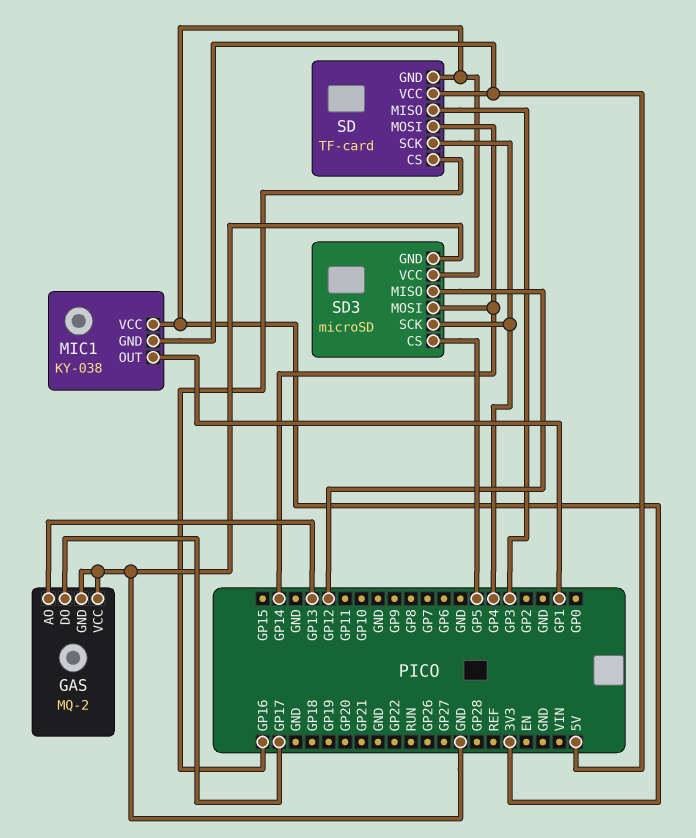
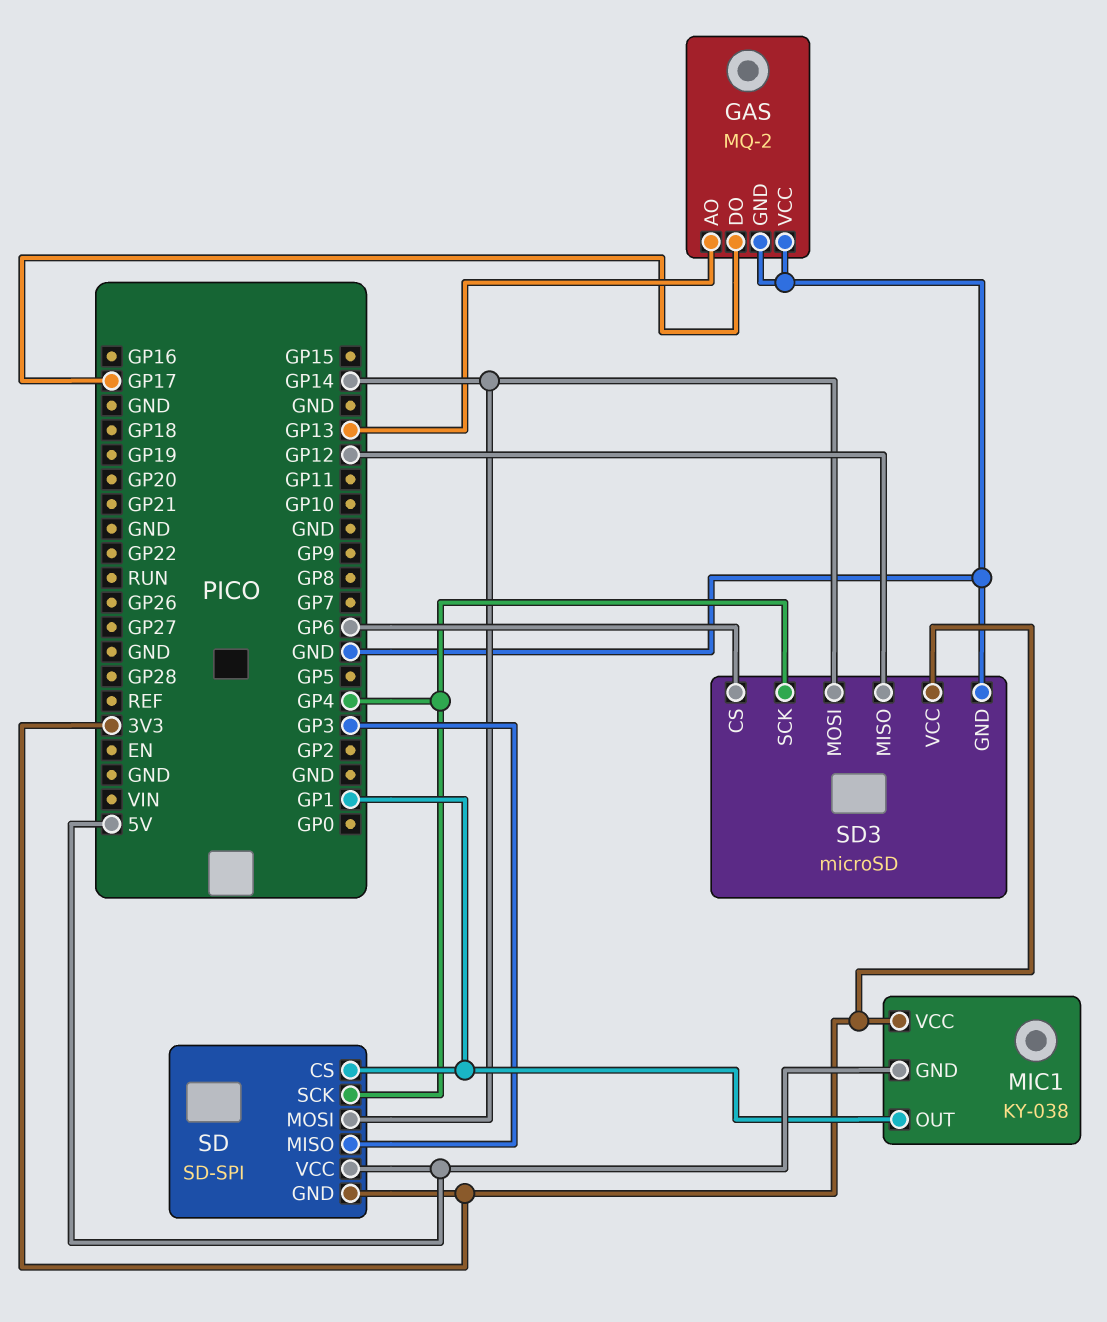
SD: TF-card -> SD-SPI
SD pin CS: GP16 -> GP1
SD3 pin CS: GP5 -> GP6

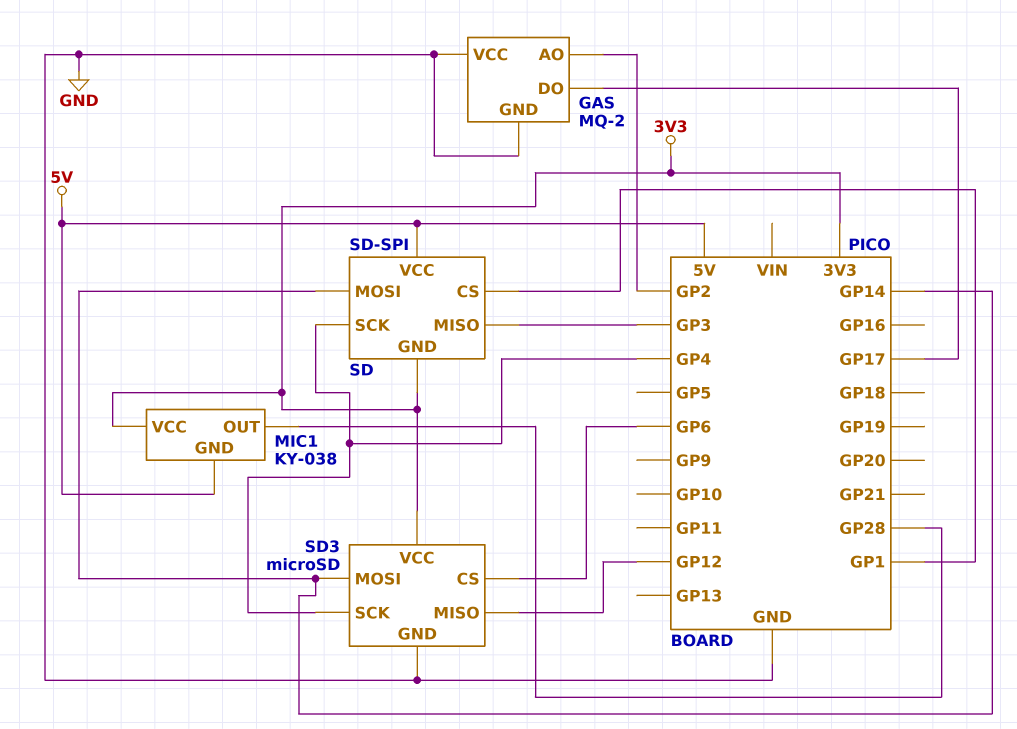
GAS pin AO: GP13 -> GP2
MIC1 pin OUT: GP1 -> GP28

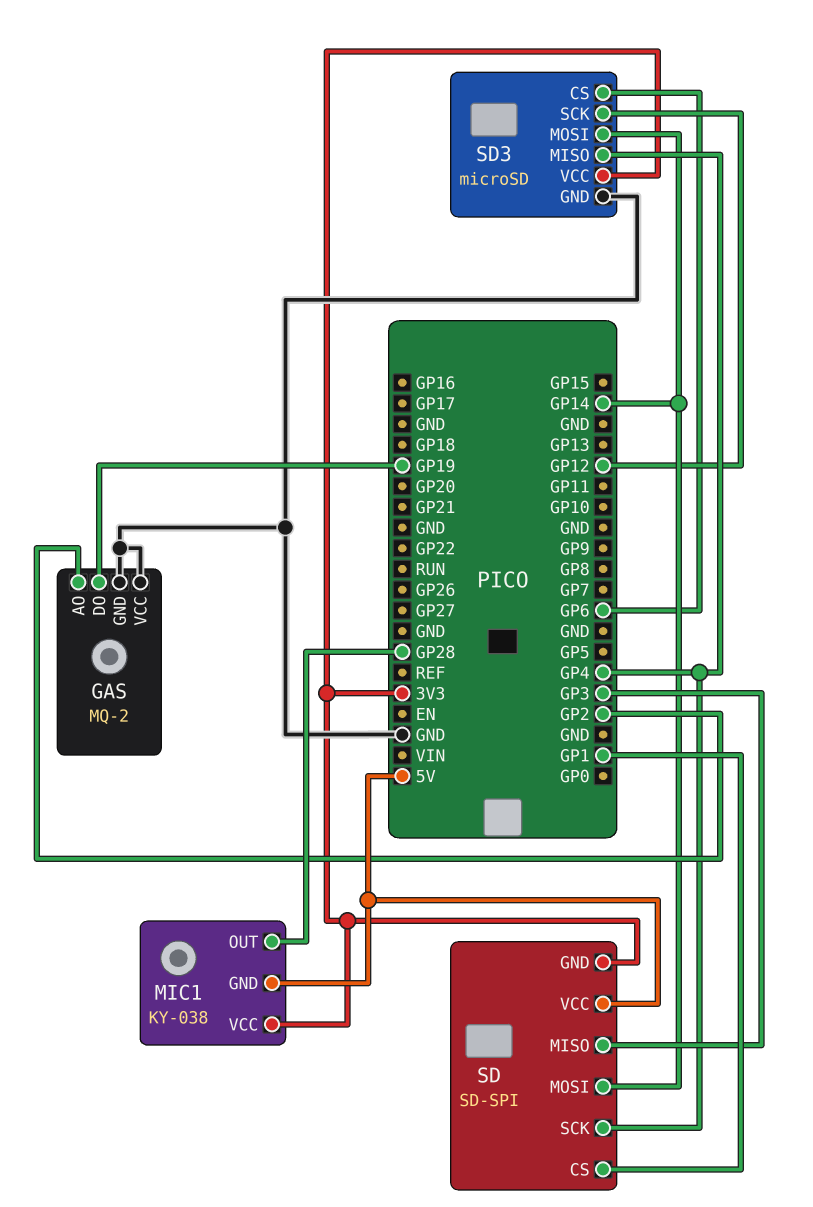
GAS pin DO: GP17 -> GP19
SD3 pin MISO: GP12 -> GP4
SD3 pin SCK: GP4 -> GP12

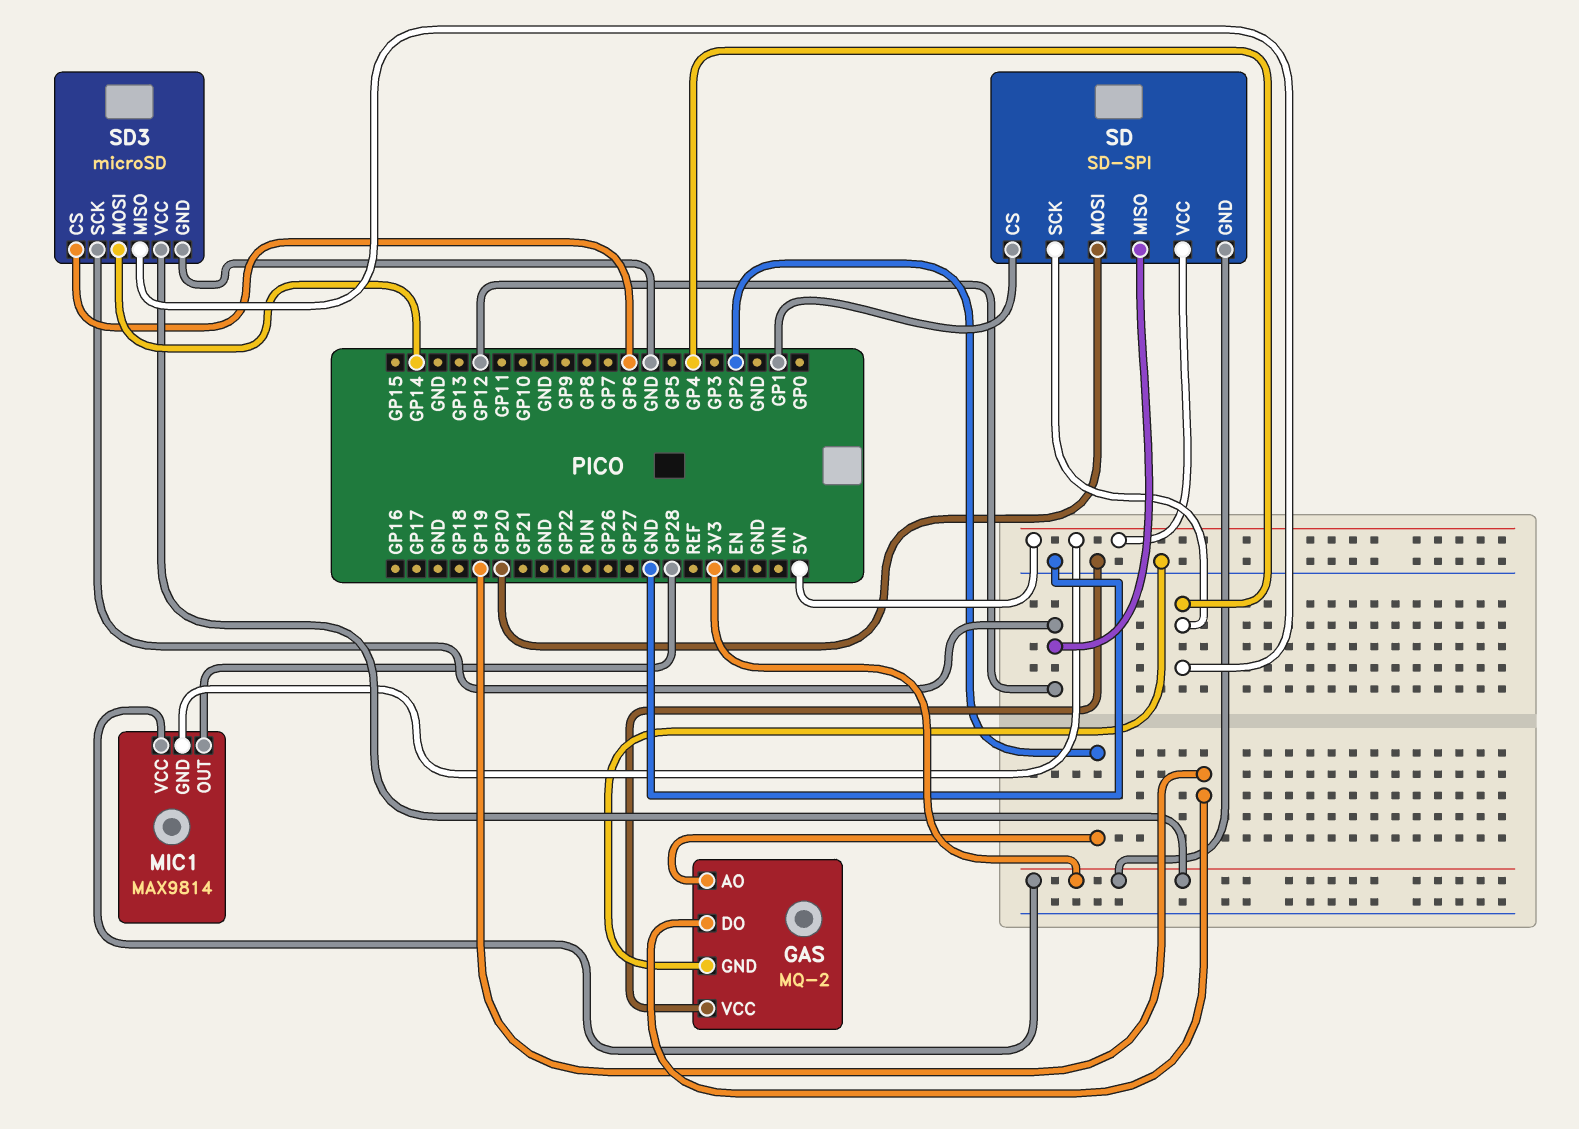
MIC1: KY-038 -> MAX9814
SD pin MISO: GP3 -> GP12
SD pin MOSI: GP14 -> GP20

